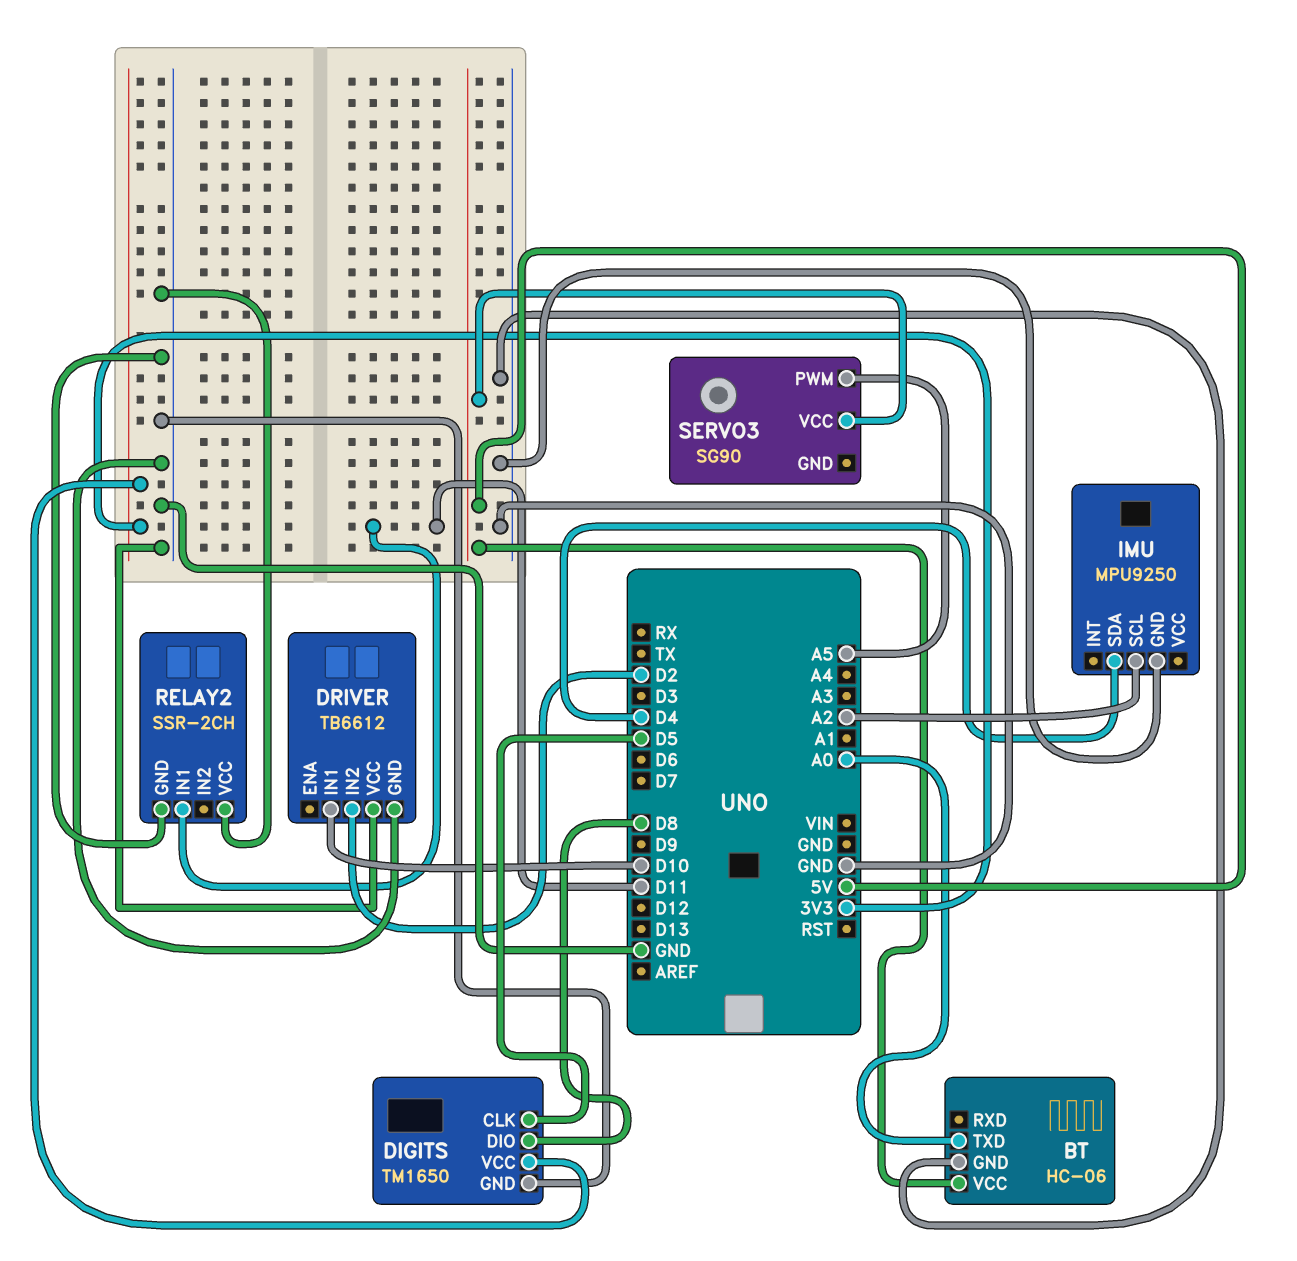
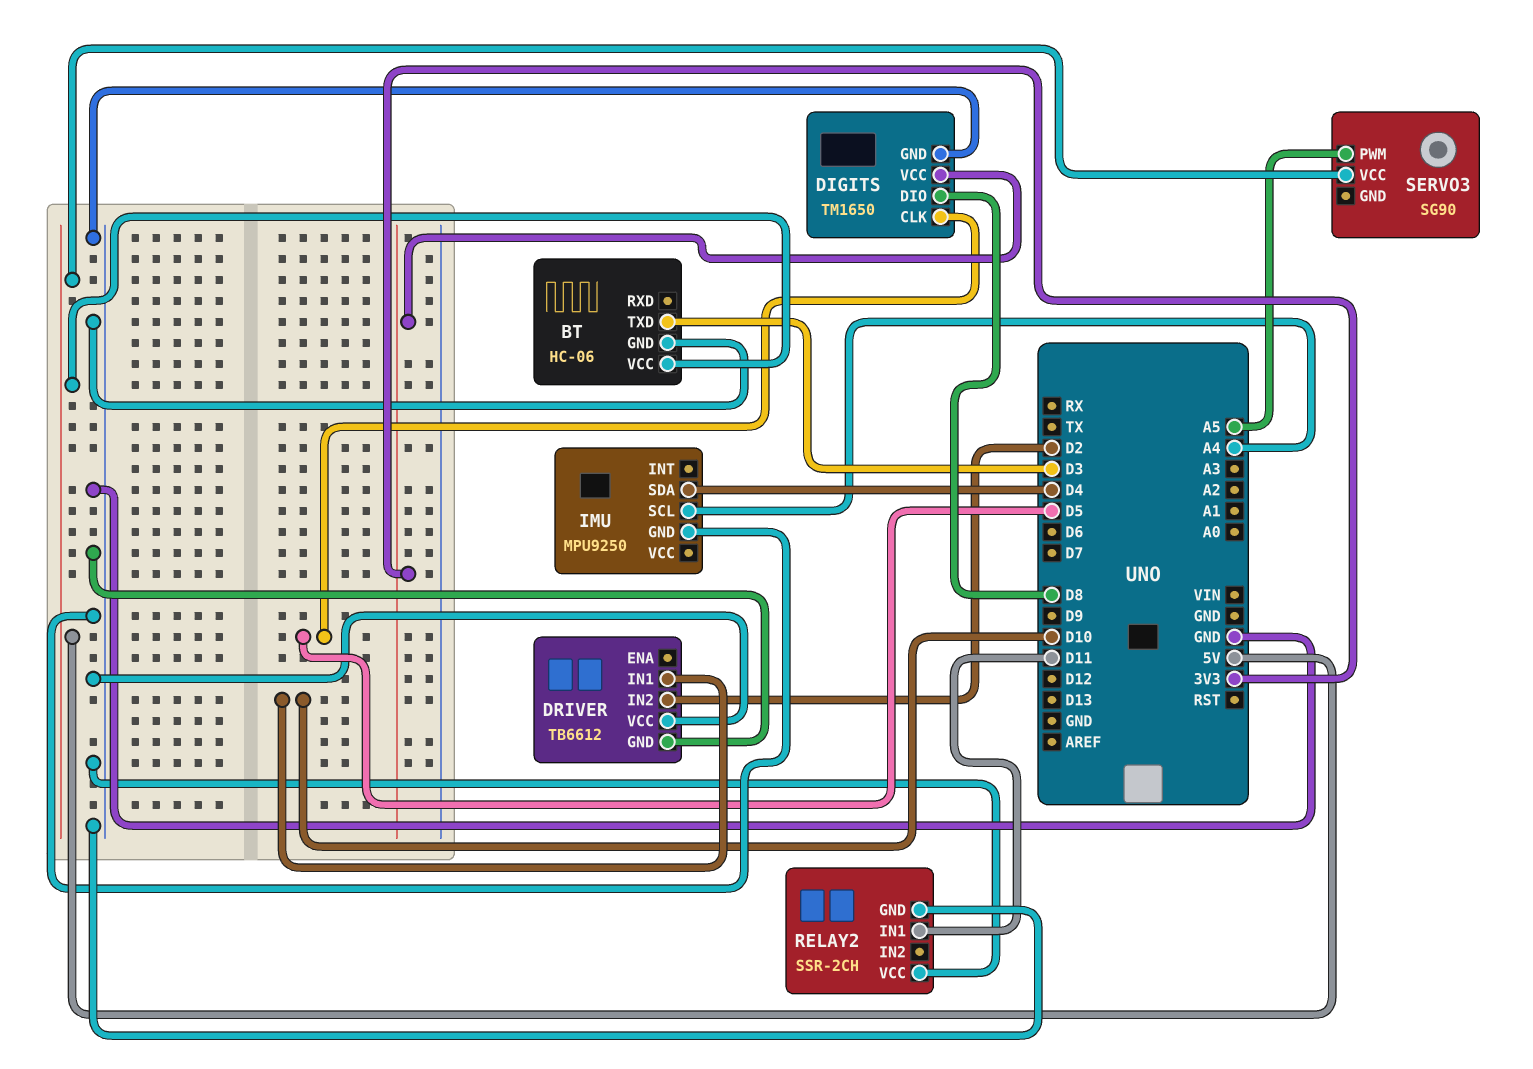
BT pin TXD: A0 -> D3
IMU pin SCL: A2 -> A4

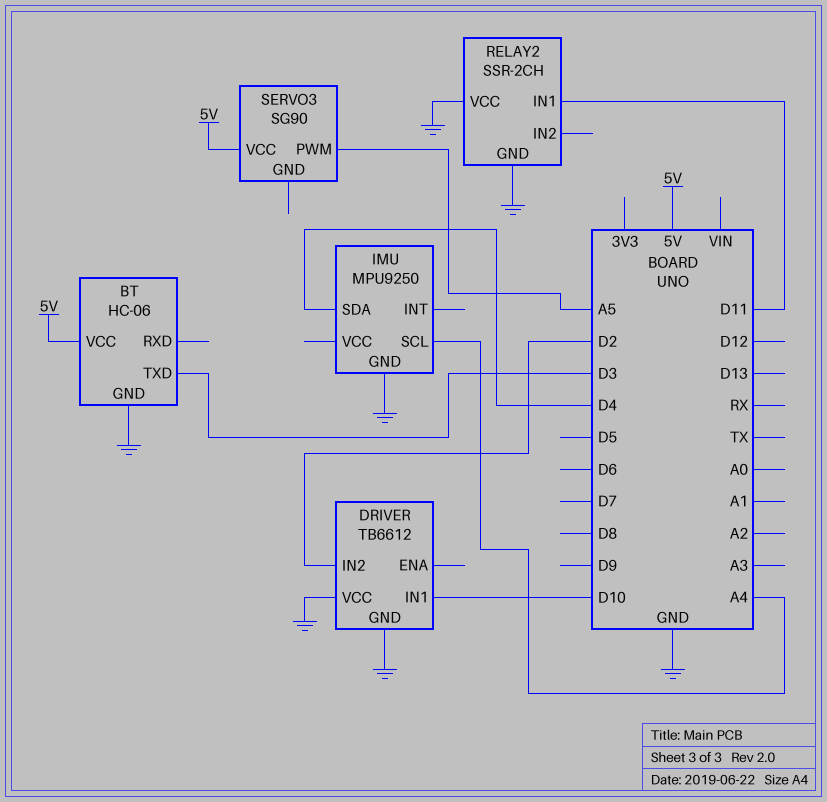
DIGITS: TM1650 -> none
DIGITS pin CLK: D5 -> none
DIGITS pin DIO: D8 -> none
DIGITS pin GND: GND -> none
DIGITS pin VCC: 3V3 -> none

